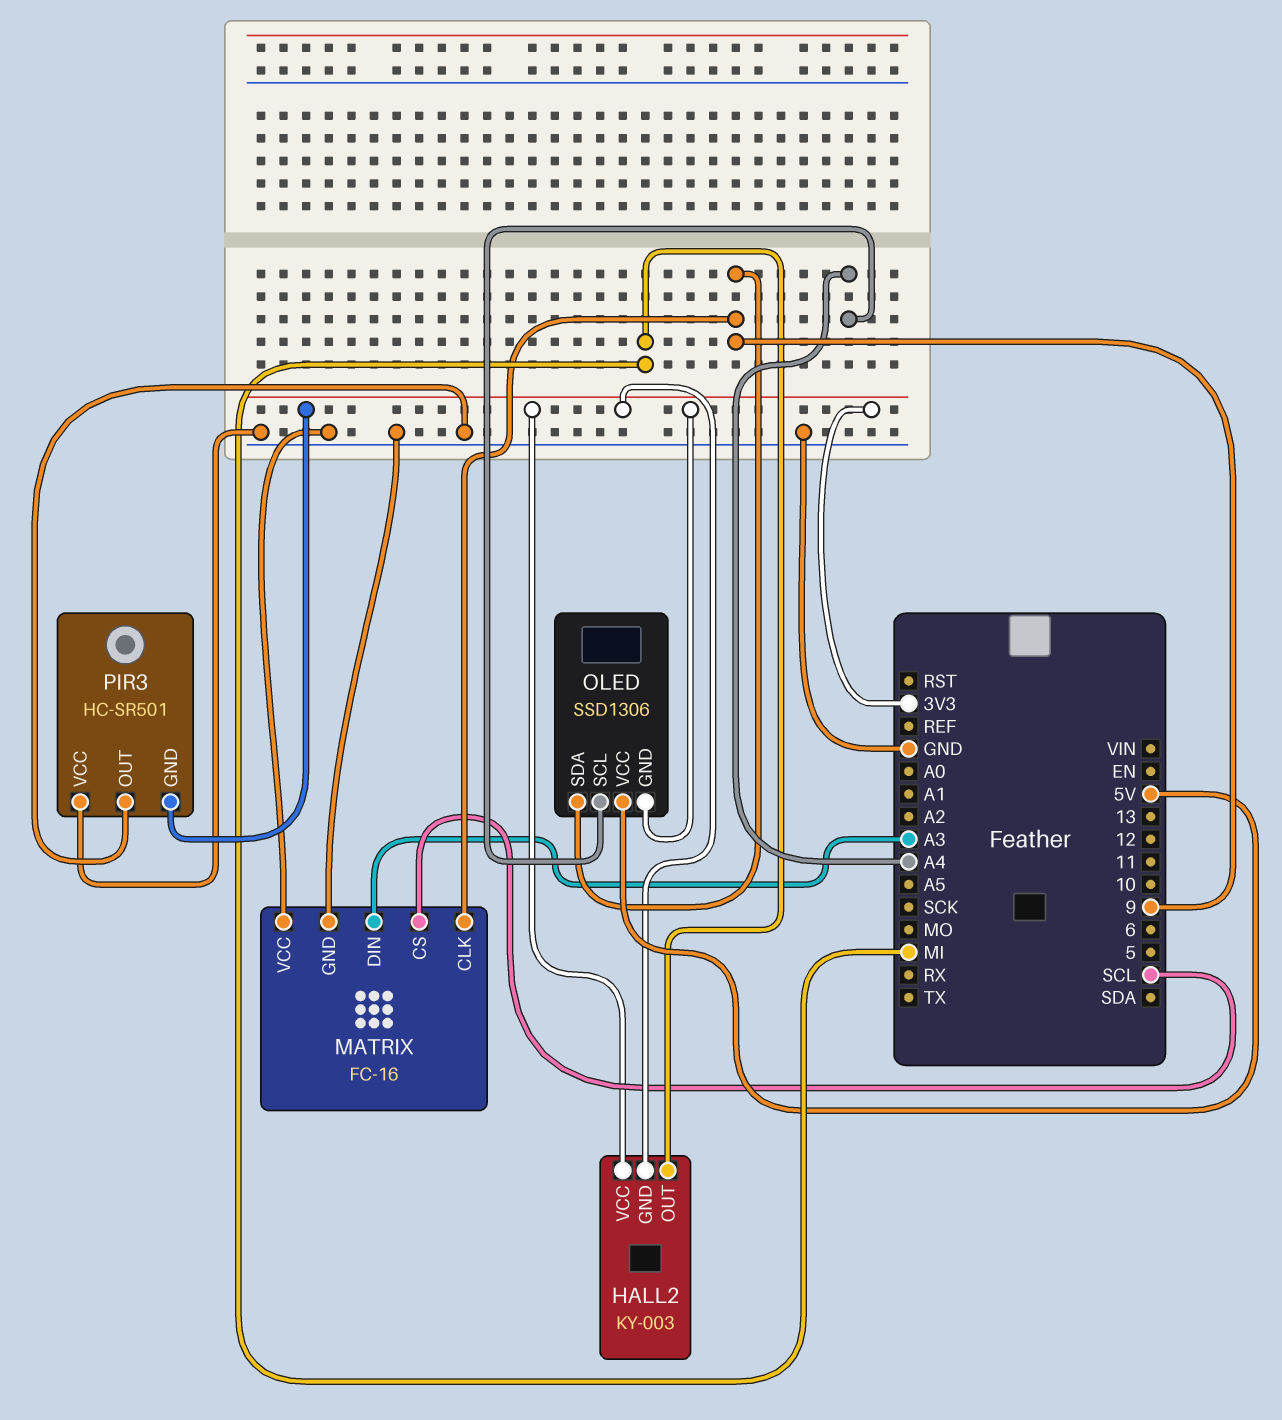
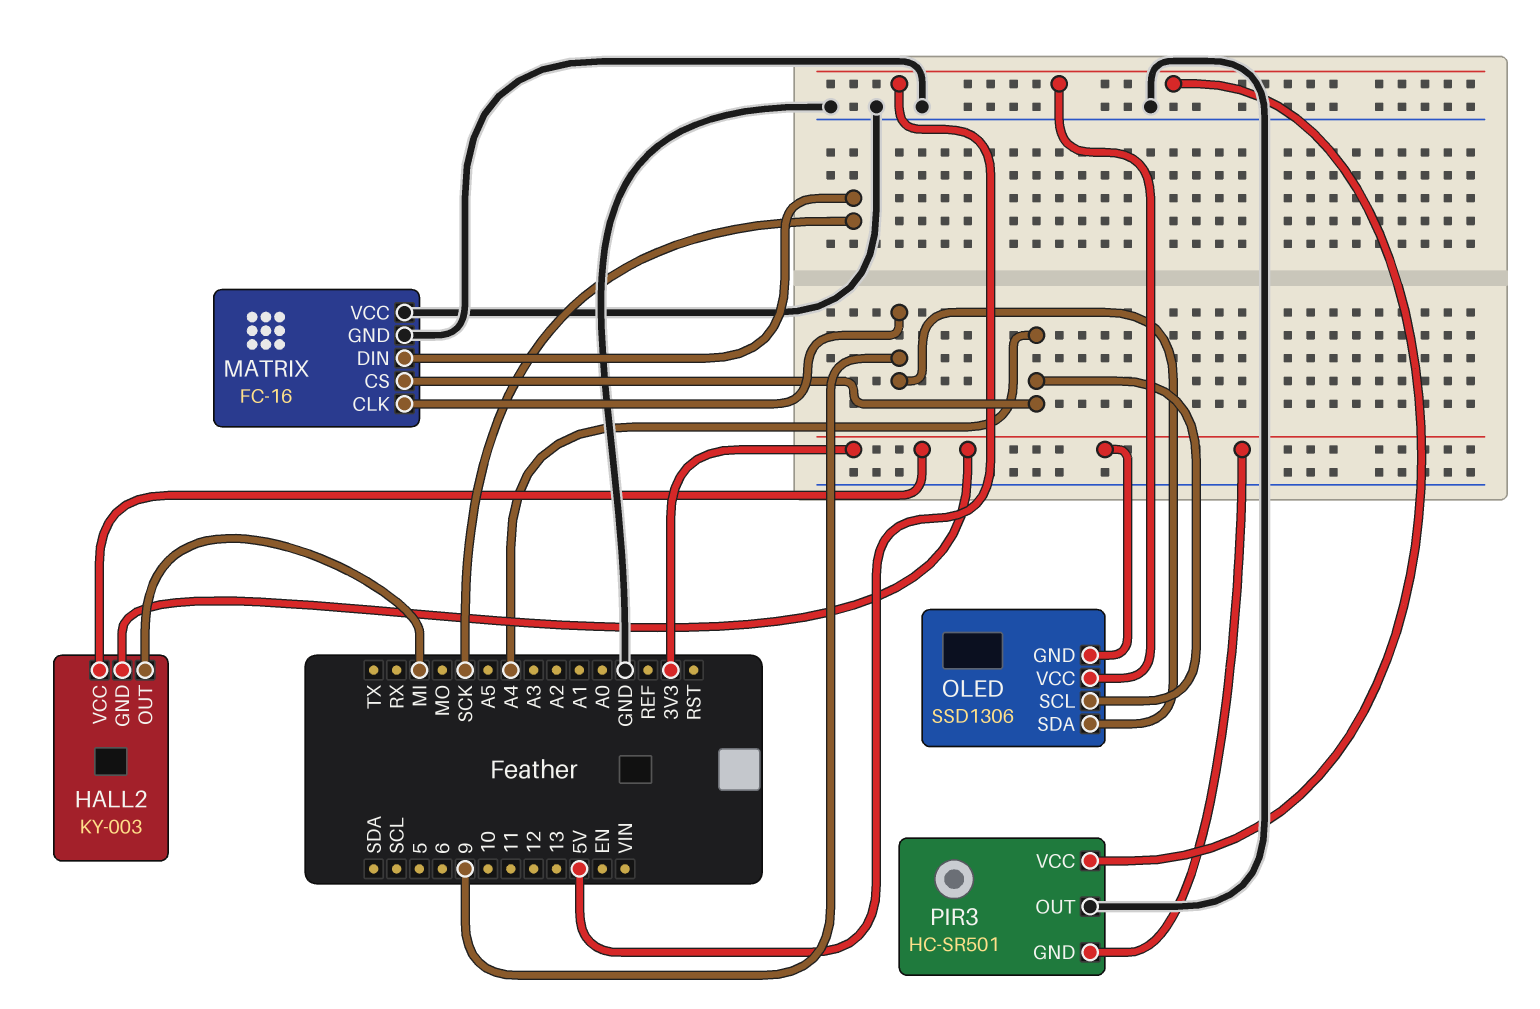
MATRIX pin CS: SCL -> A4
MATRIX pin DIN: A3 -> SCK
PIR3 pin VCC: GND -> 5V

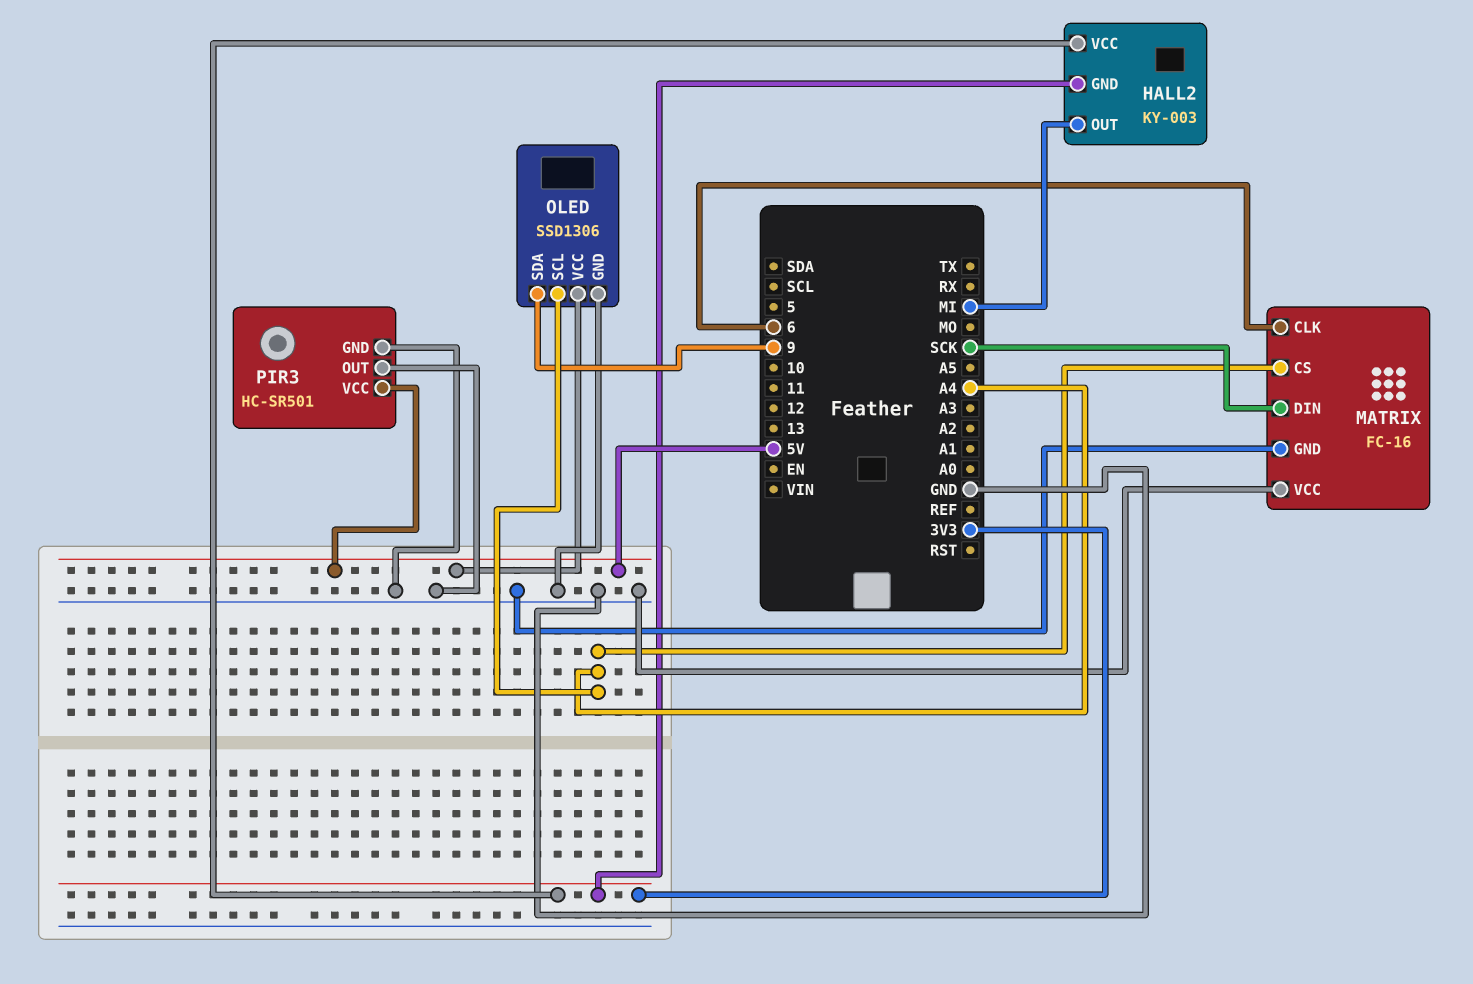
MATRIX pin CLK: 9 -> 6
OLED pin GND: 3V3 -> GND
PIR3 pin GND: 3V3 -> GND

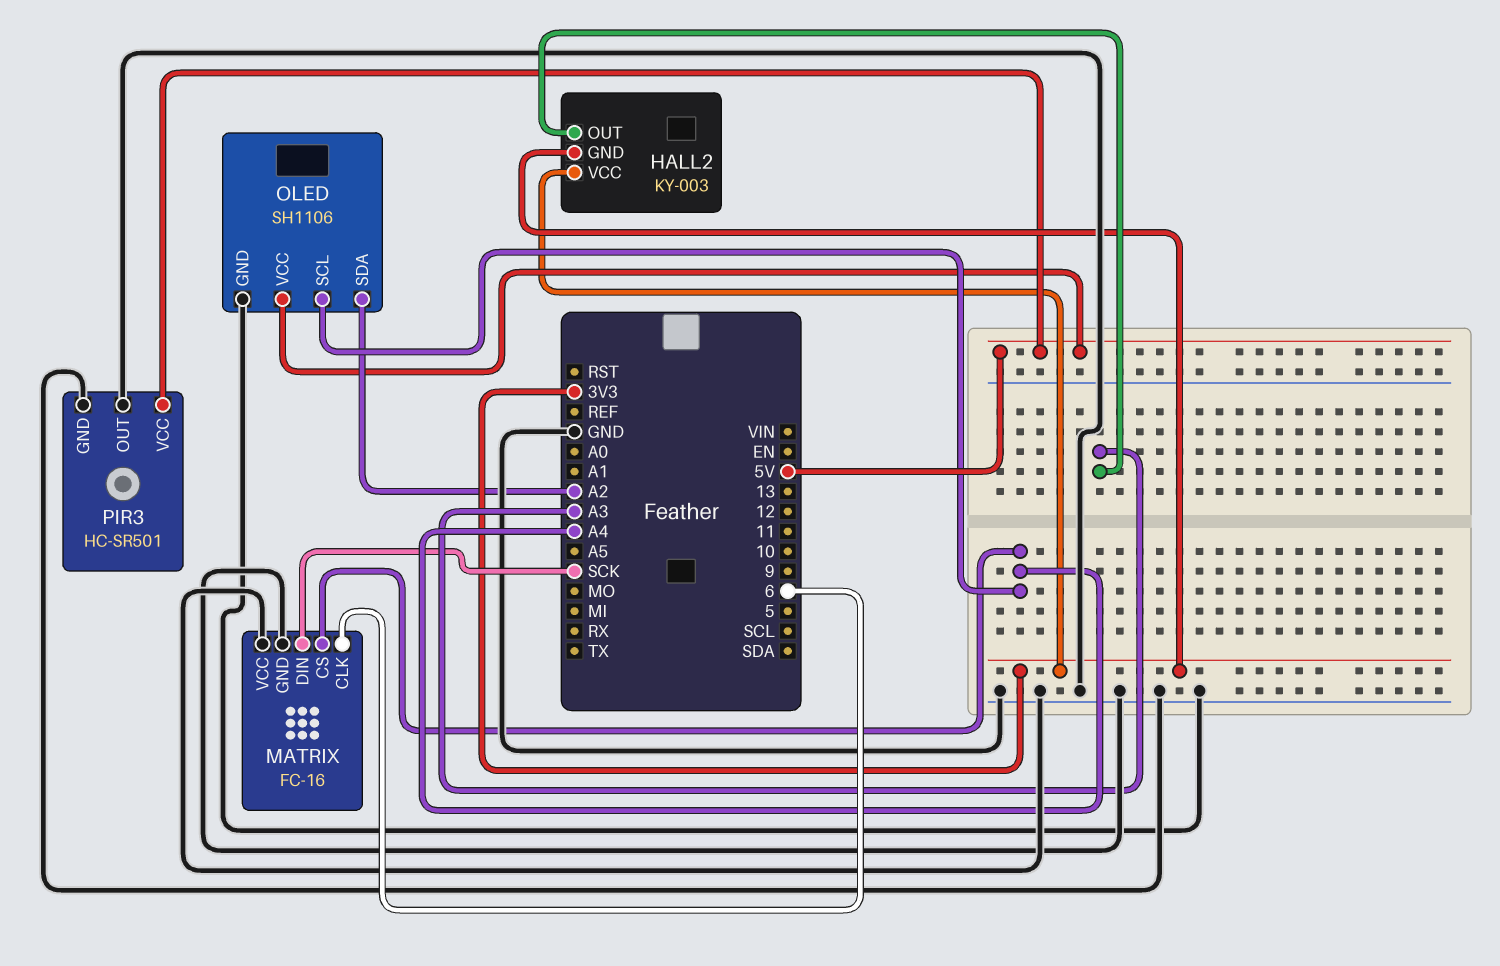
HALL2 pin OUT: MI -> A3
OLED: SSD1306 -> SH1106
OLED pin SDA: 9 -> A2

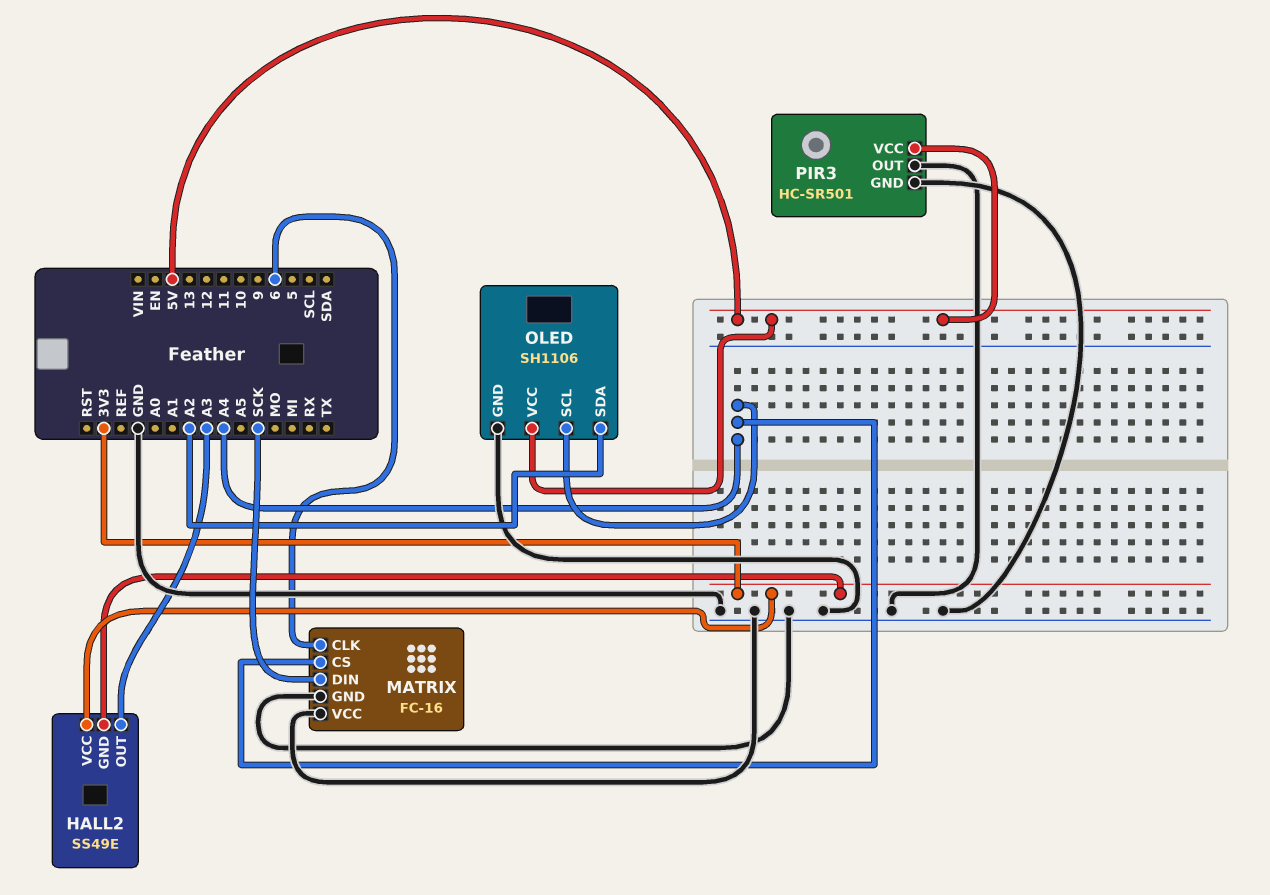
HALL2: KY-003 -> SS49E

